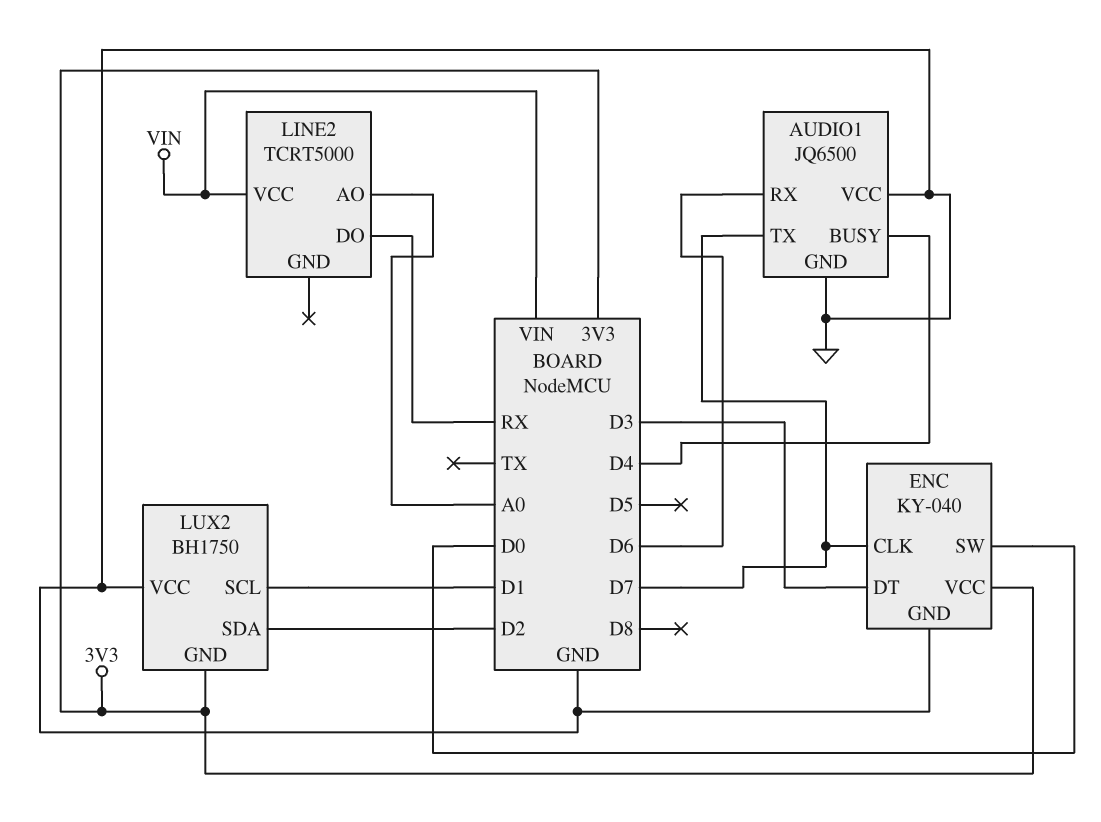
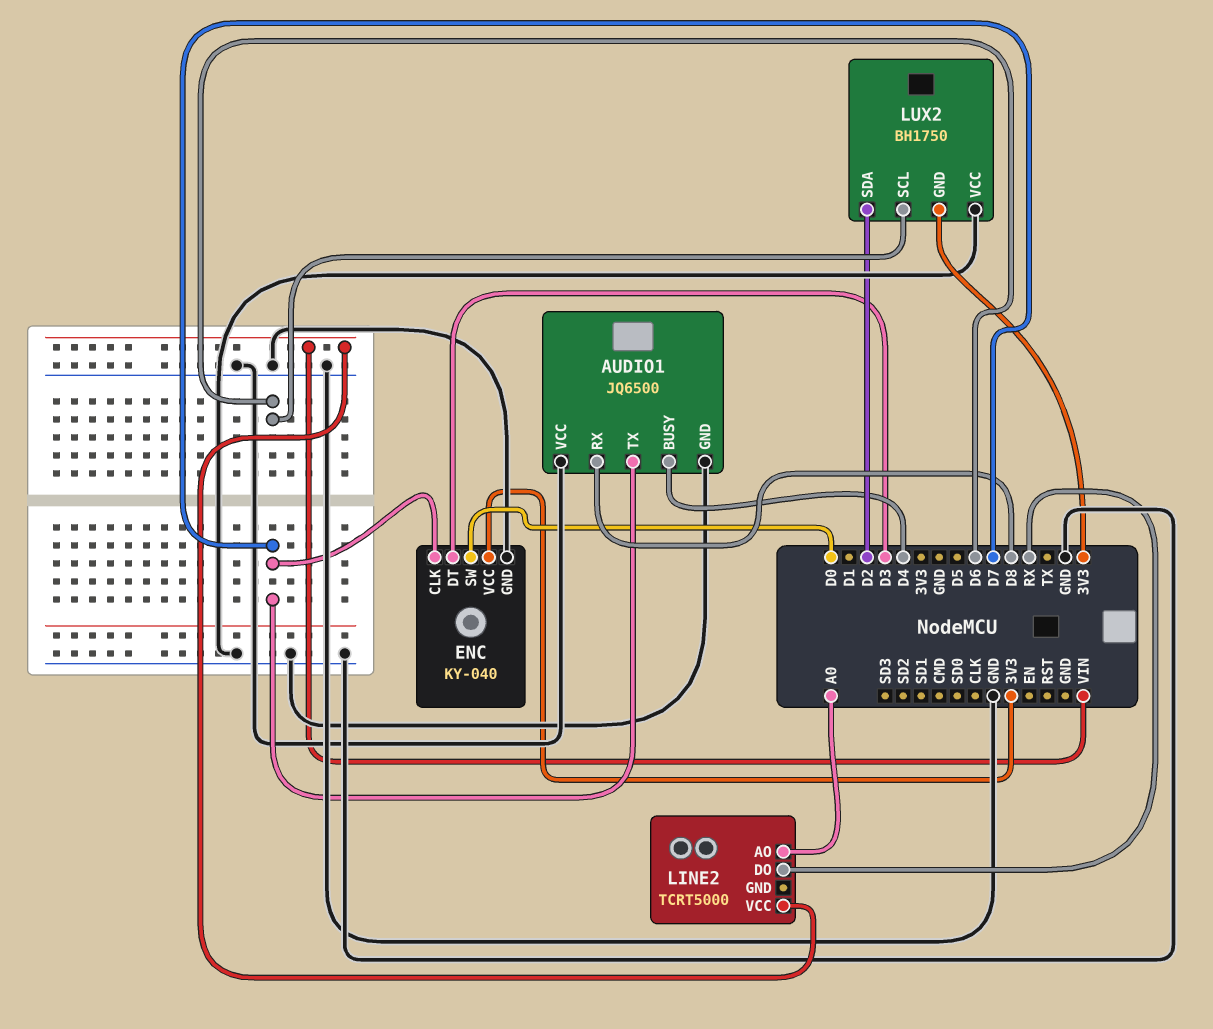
AUDIO1 pin RX: D6 -> D8
LUX2 pin SCL: D1 -> D6

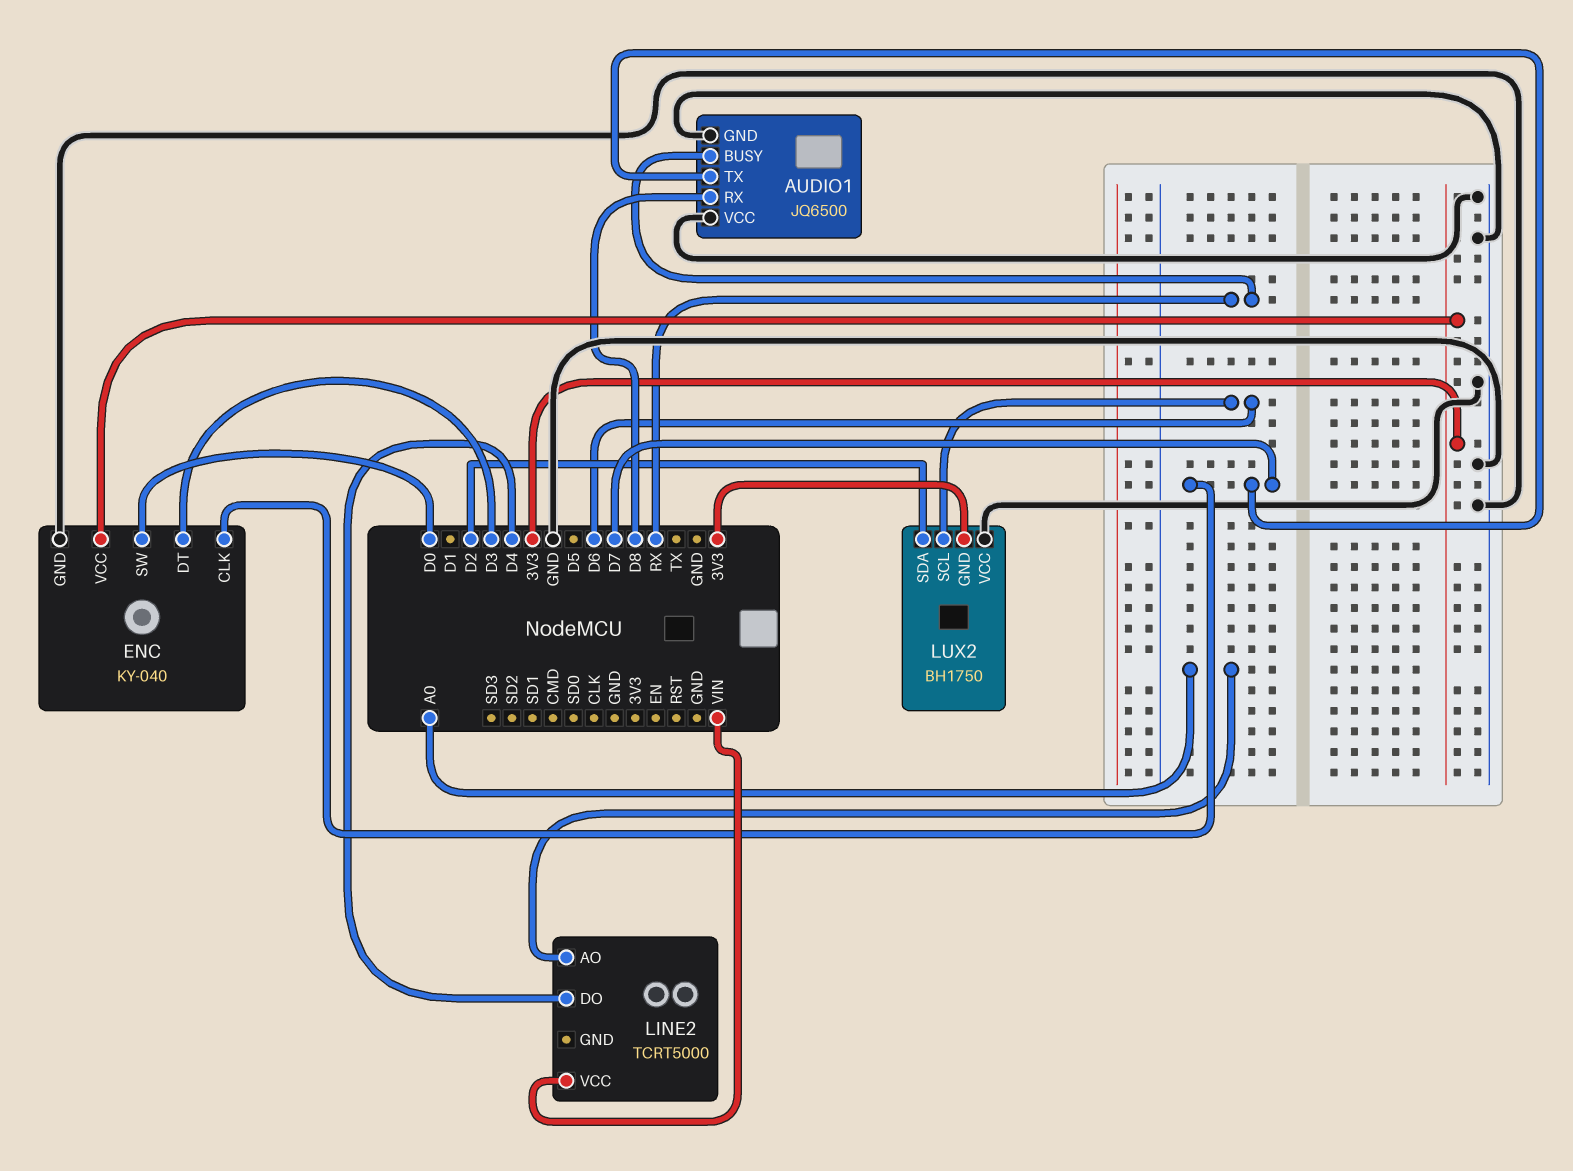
AUDIO1 pin BUSY: D4 -> RX
LINE2 pin DO: RX -> D4

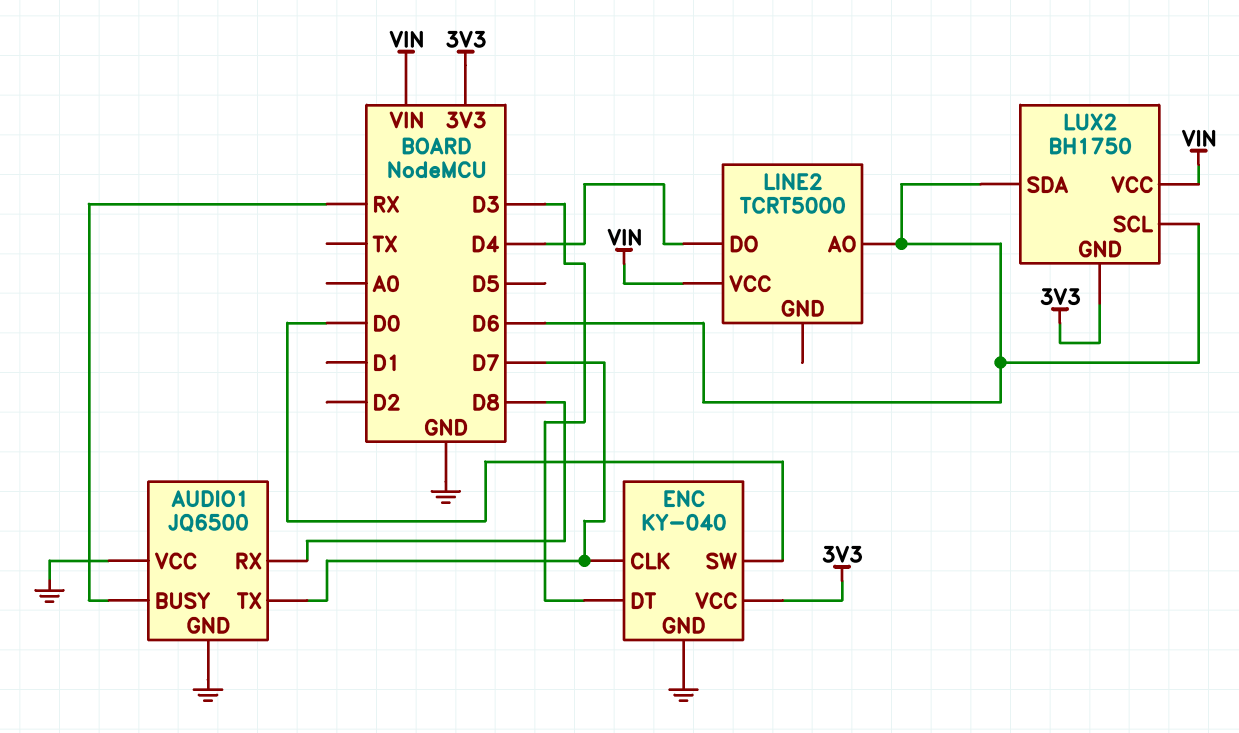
LINE2 pin AO: A0 -> D6
LUX2 pin SDA: D2 -> D6
LUX2 pin VCC: GND -> VIN

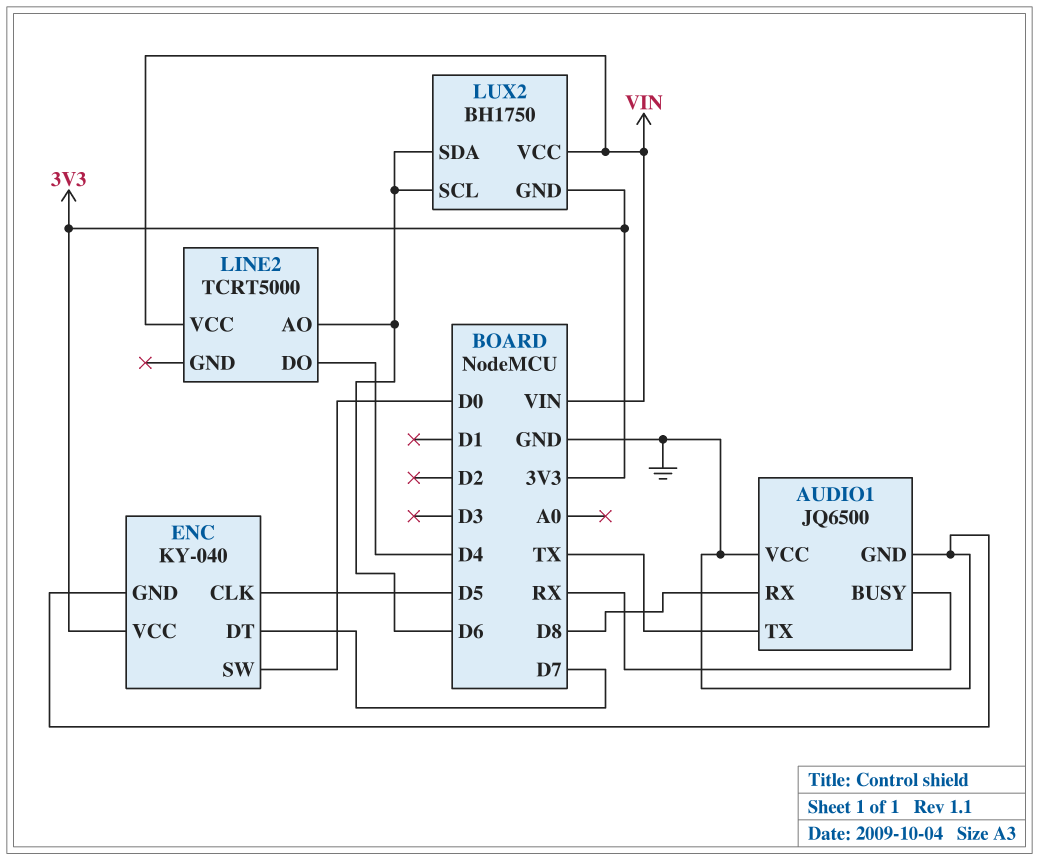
AUDIO1 pin TX: D7 -> TX
ENC pin CLK: D7 -> D5
ENC pin DT: D3 -> D7

